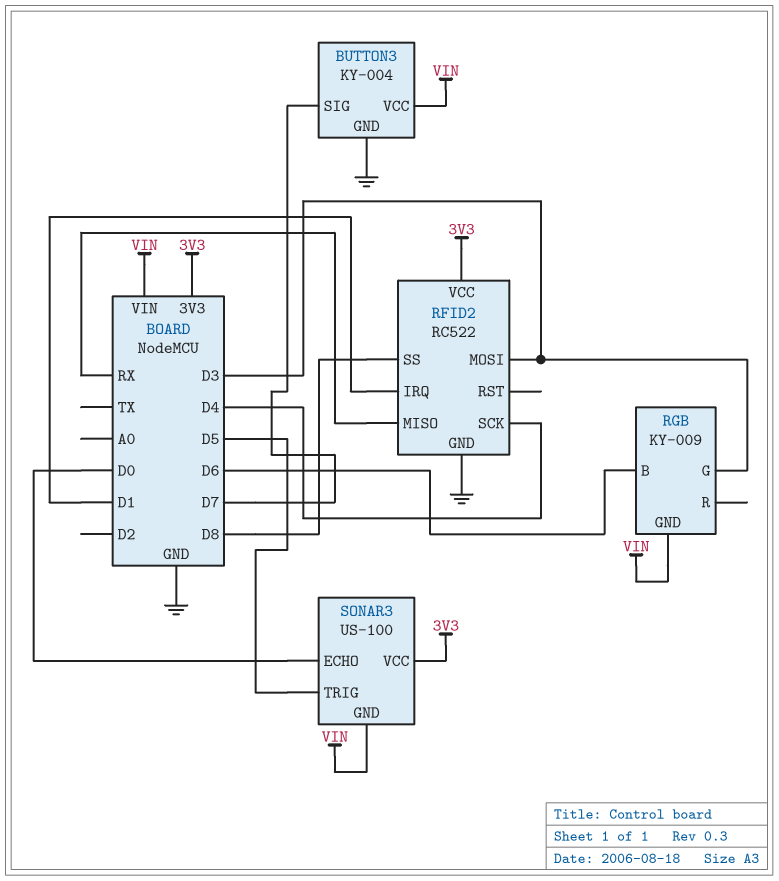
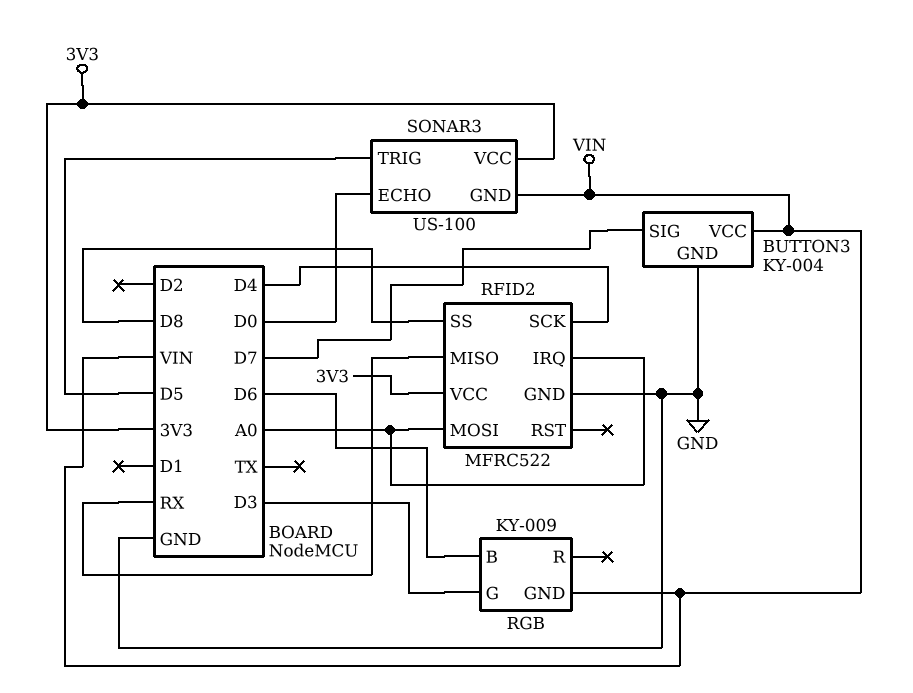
RFID2: RC522 -> MFRC522
RFID2 pin IRQ: D1 -> A0
RFID2 pin MOSI: D3 -> A0

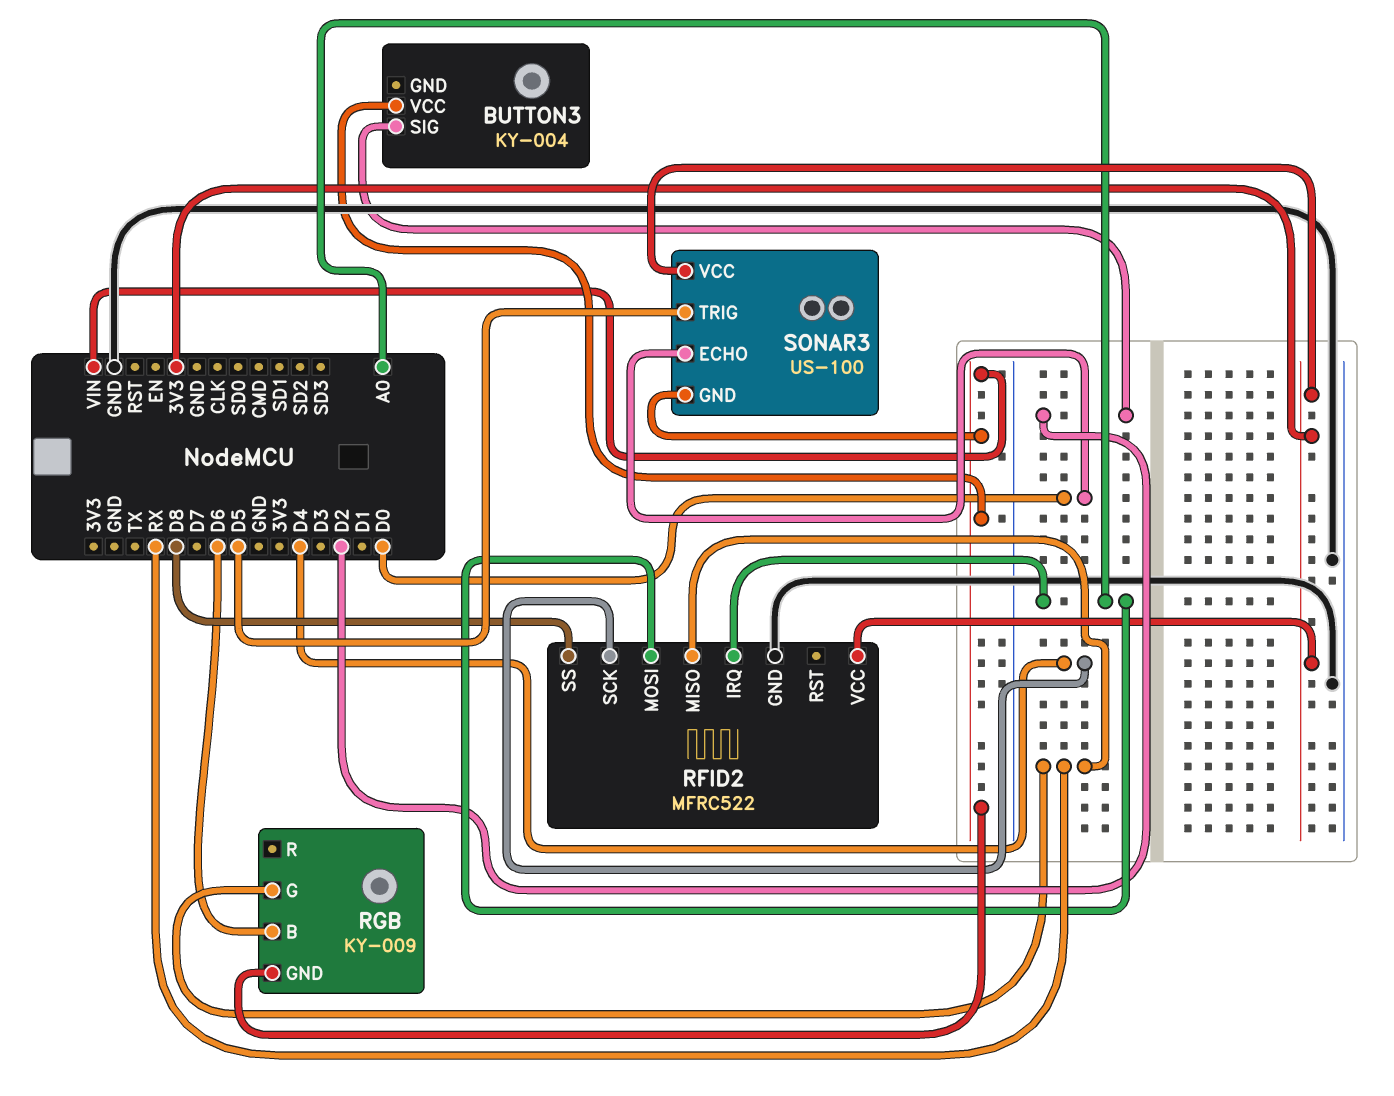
BUTTON3 pin GND: GND -> none
BUTTON3 pin SIG: D7 -> D2
RGB pin G: D3 -> RX

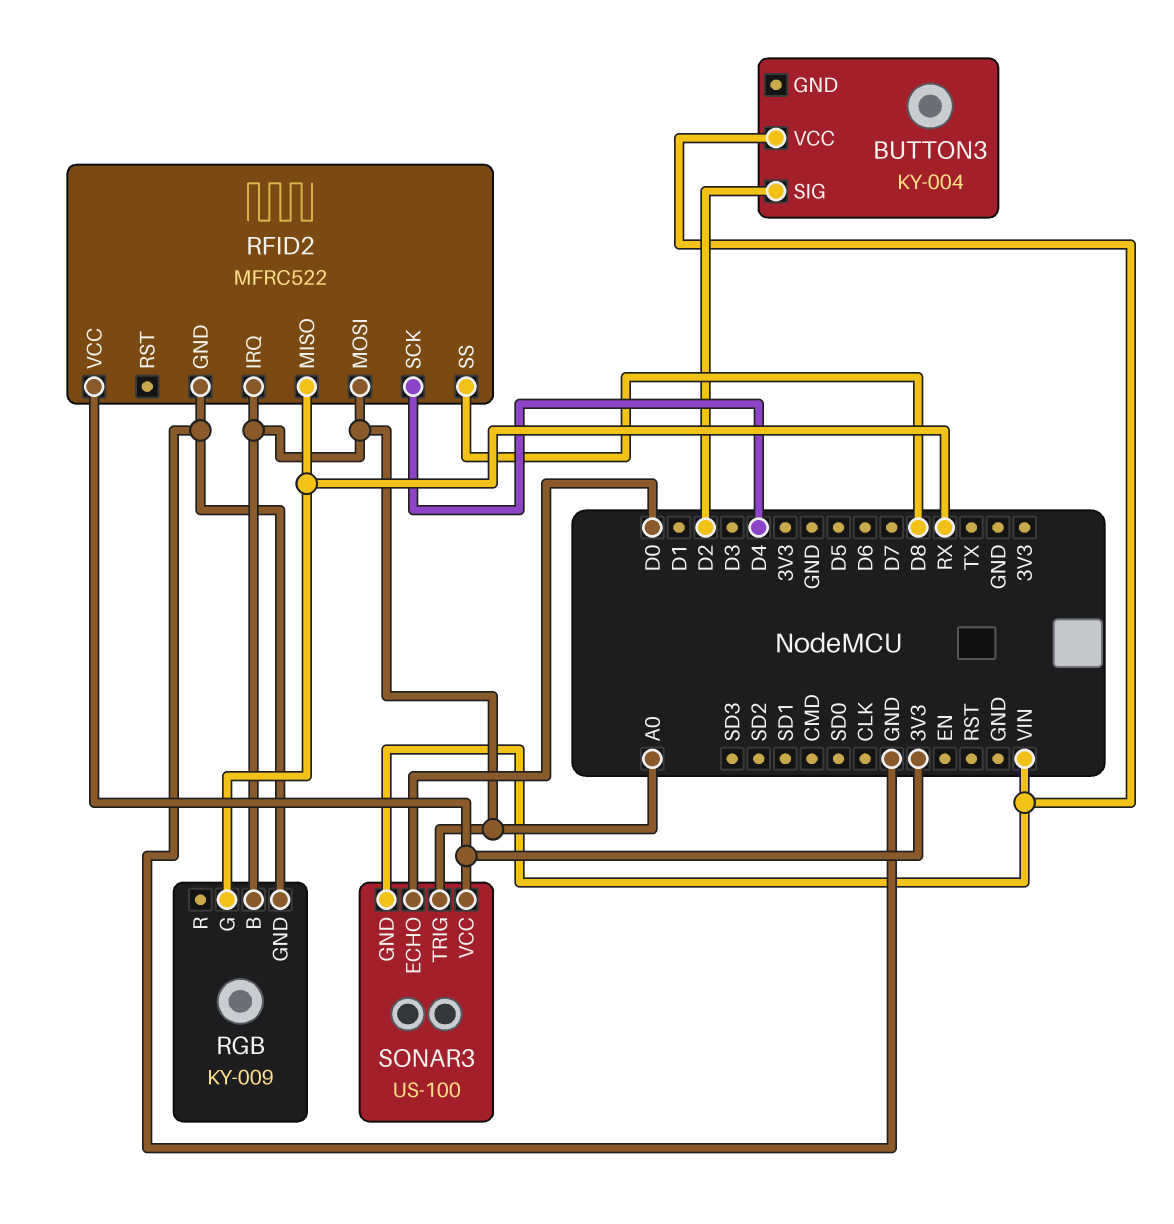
RGB pin B: D6 -> A0
RGB pin GND: VIN -> GND
SONAR3 pin TRIG: D5 -> A0

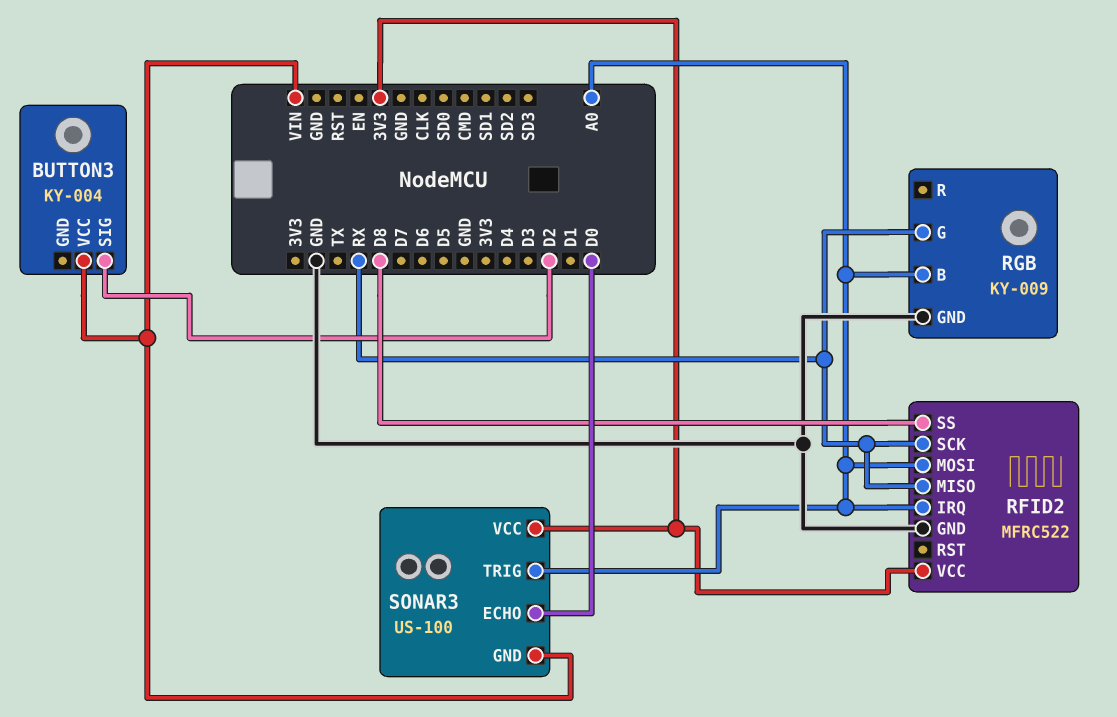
RFID2 pin SCK: D4 -> RX

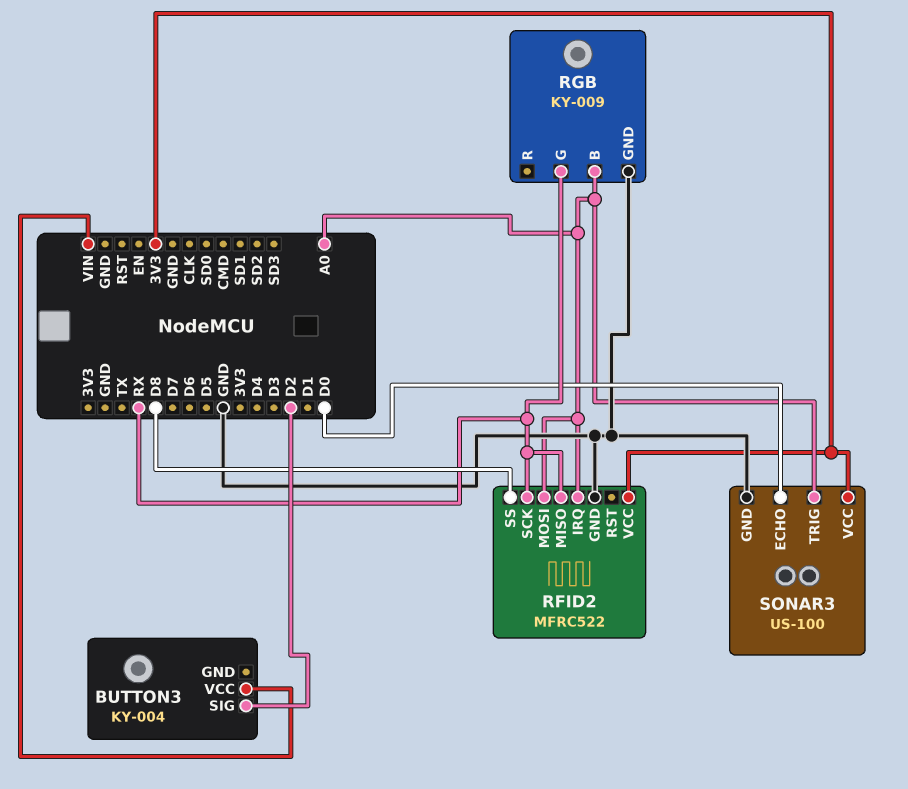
SONAR3 pin GND: VIN -> GND

